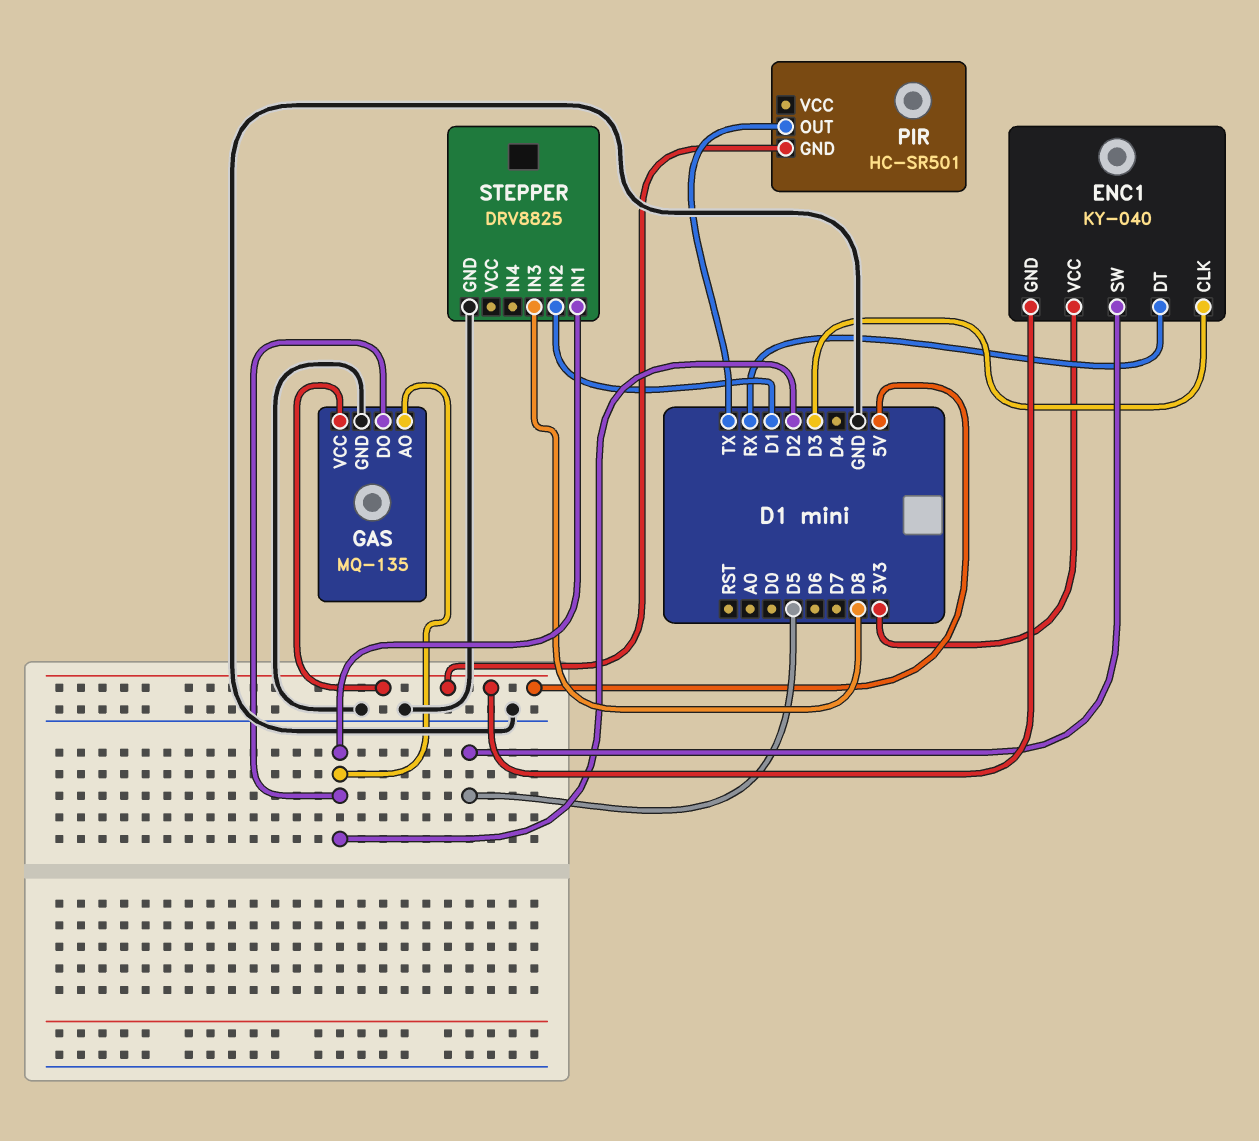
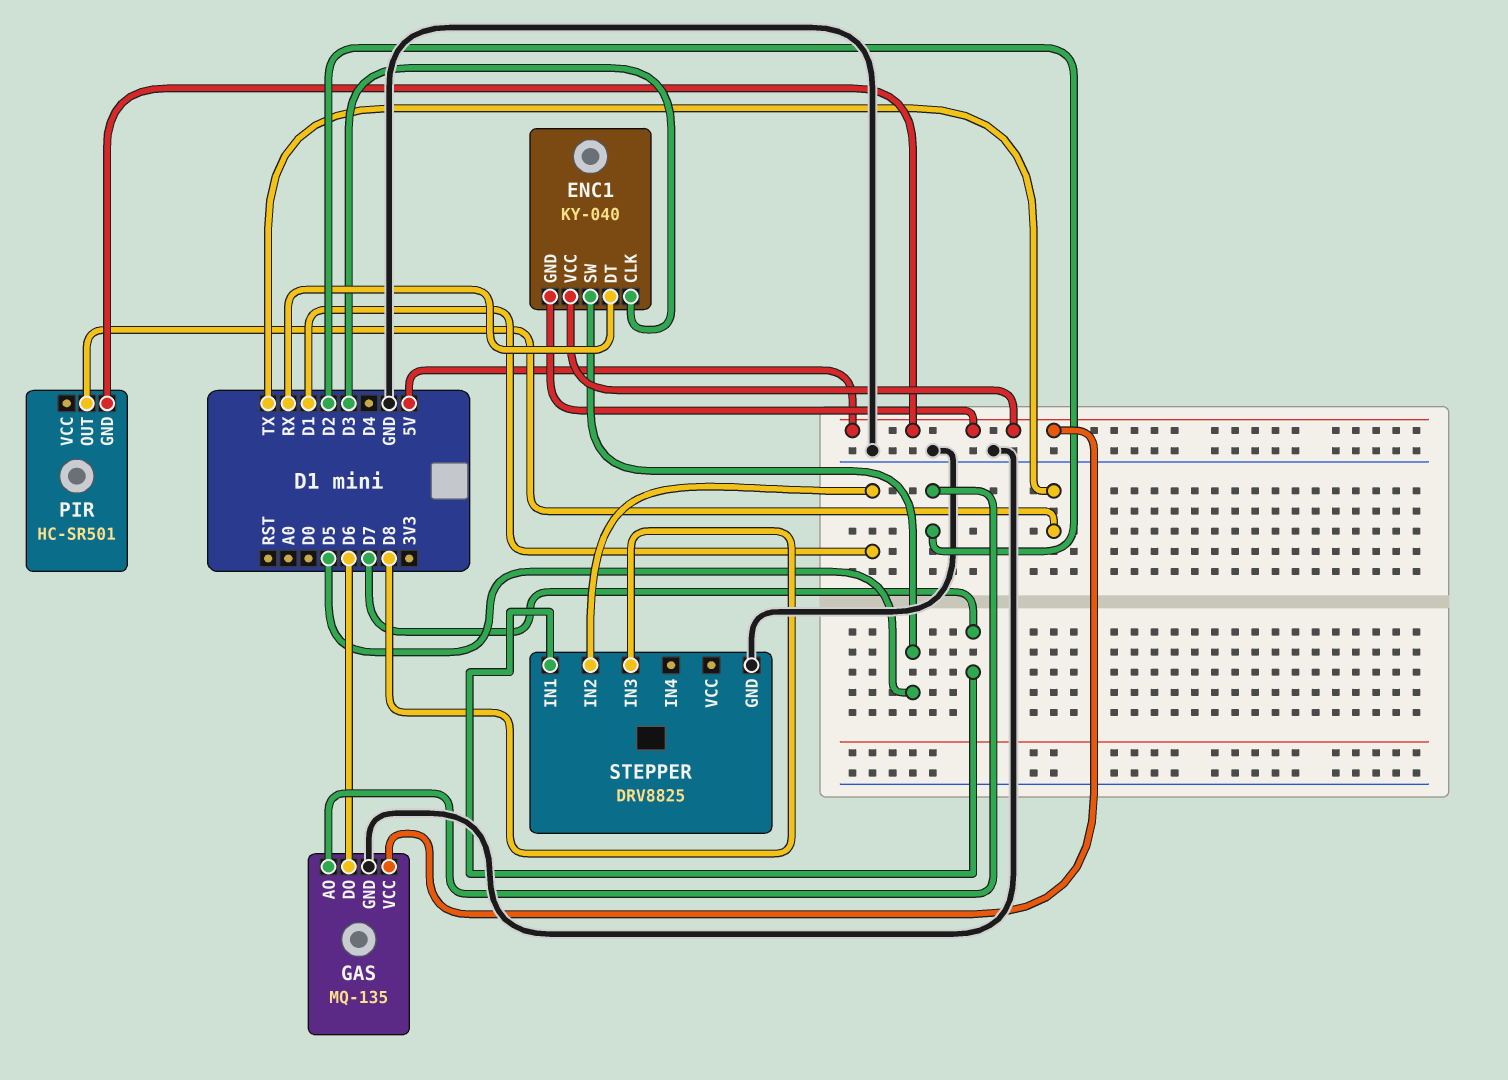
ENC1 pin VCC: 3V3 -> 5V
GAS pin DO: D2 -> D6
STEPPER pin IN1: D2 -> D7

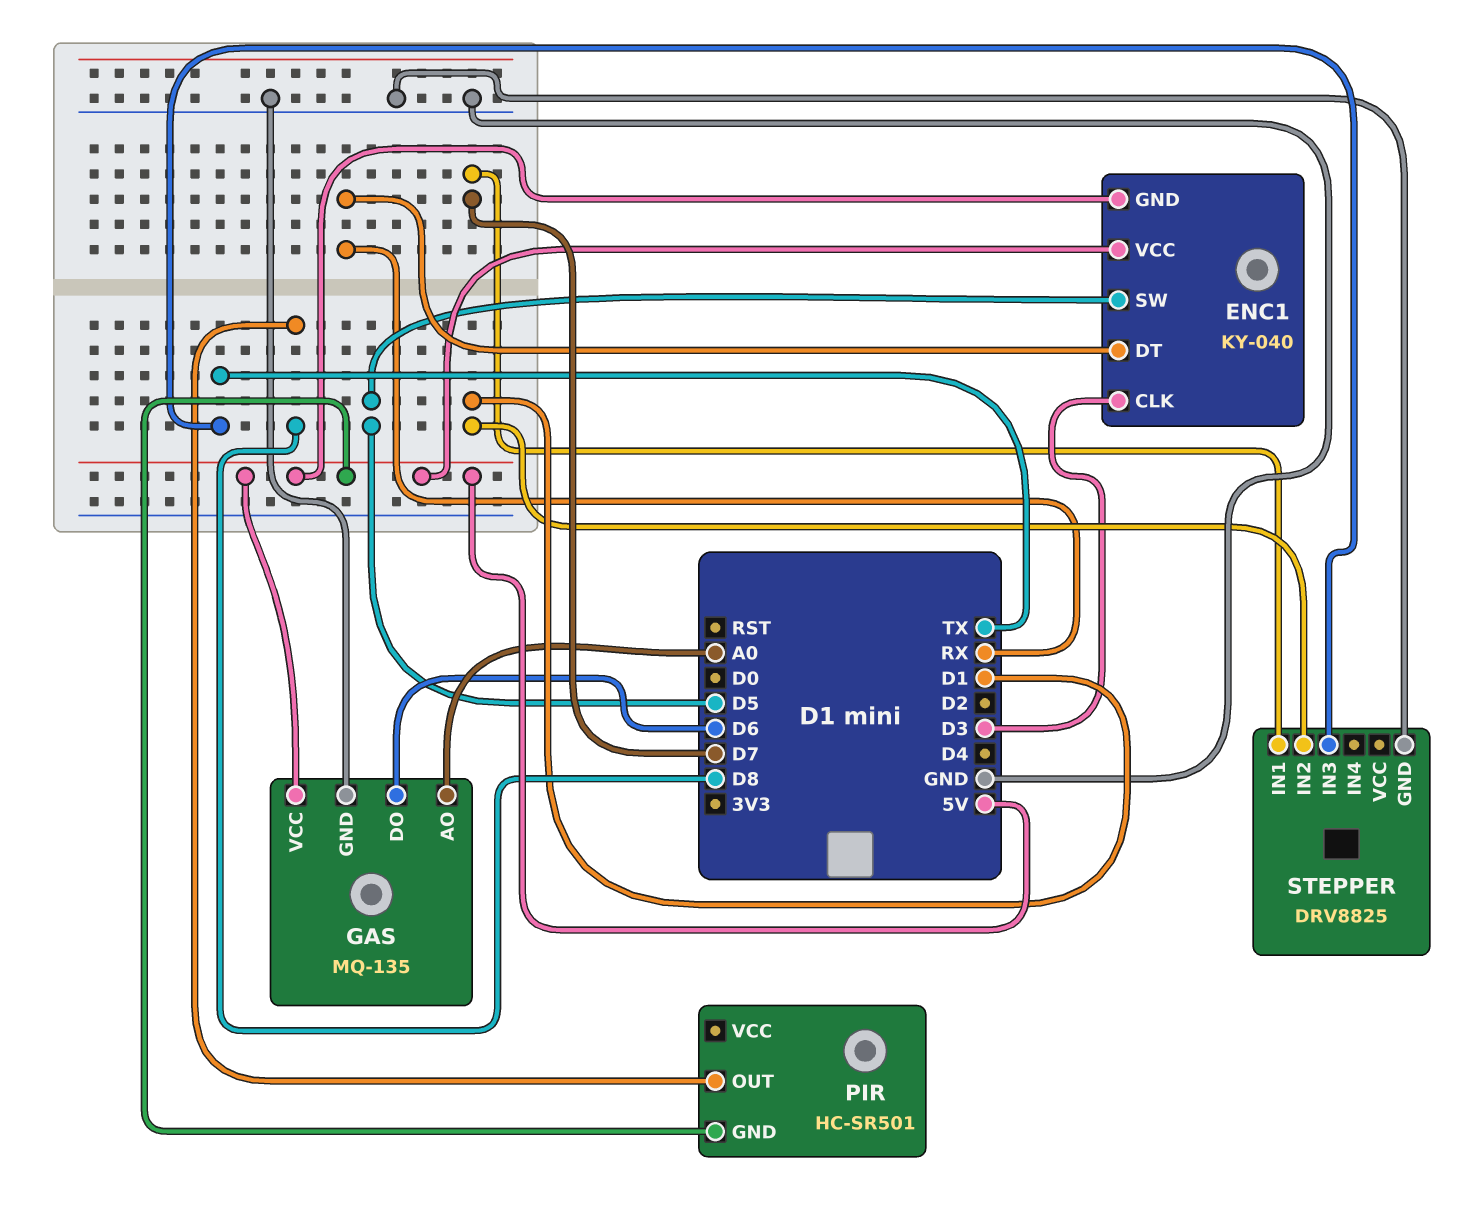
GAS pin AO: D2 -> A0
PIR pin OUT: TX -> D8
STEPPER pin IN3: D8 -> TX

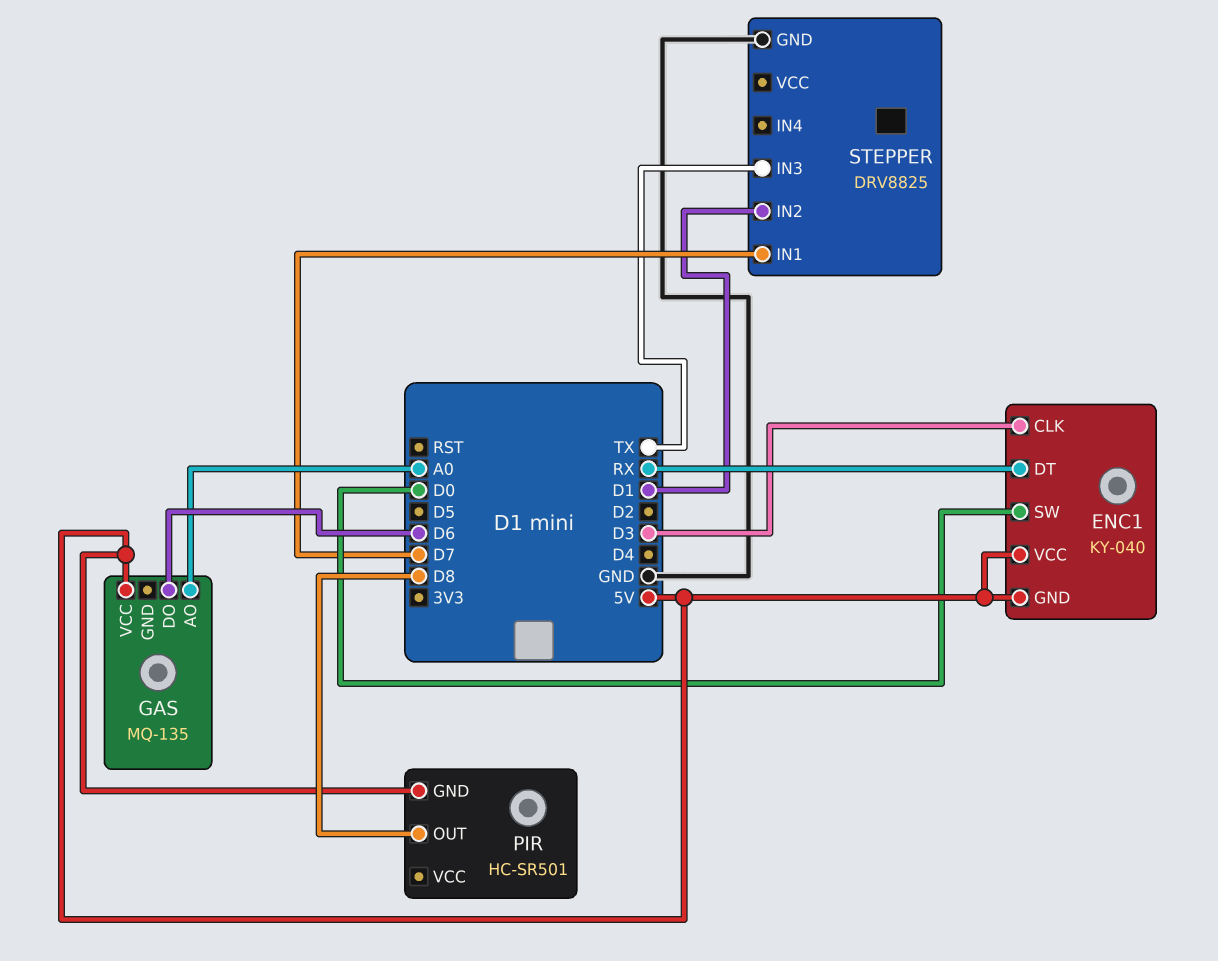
ENC1 pin SW: D5 -> D0
GAS pin GND: GND -> none

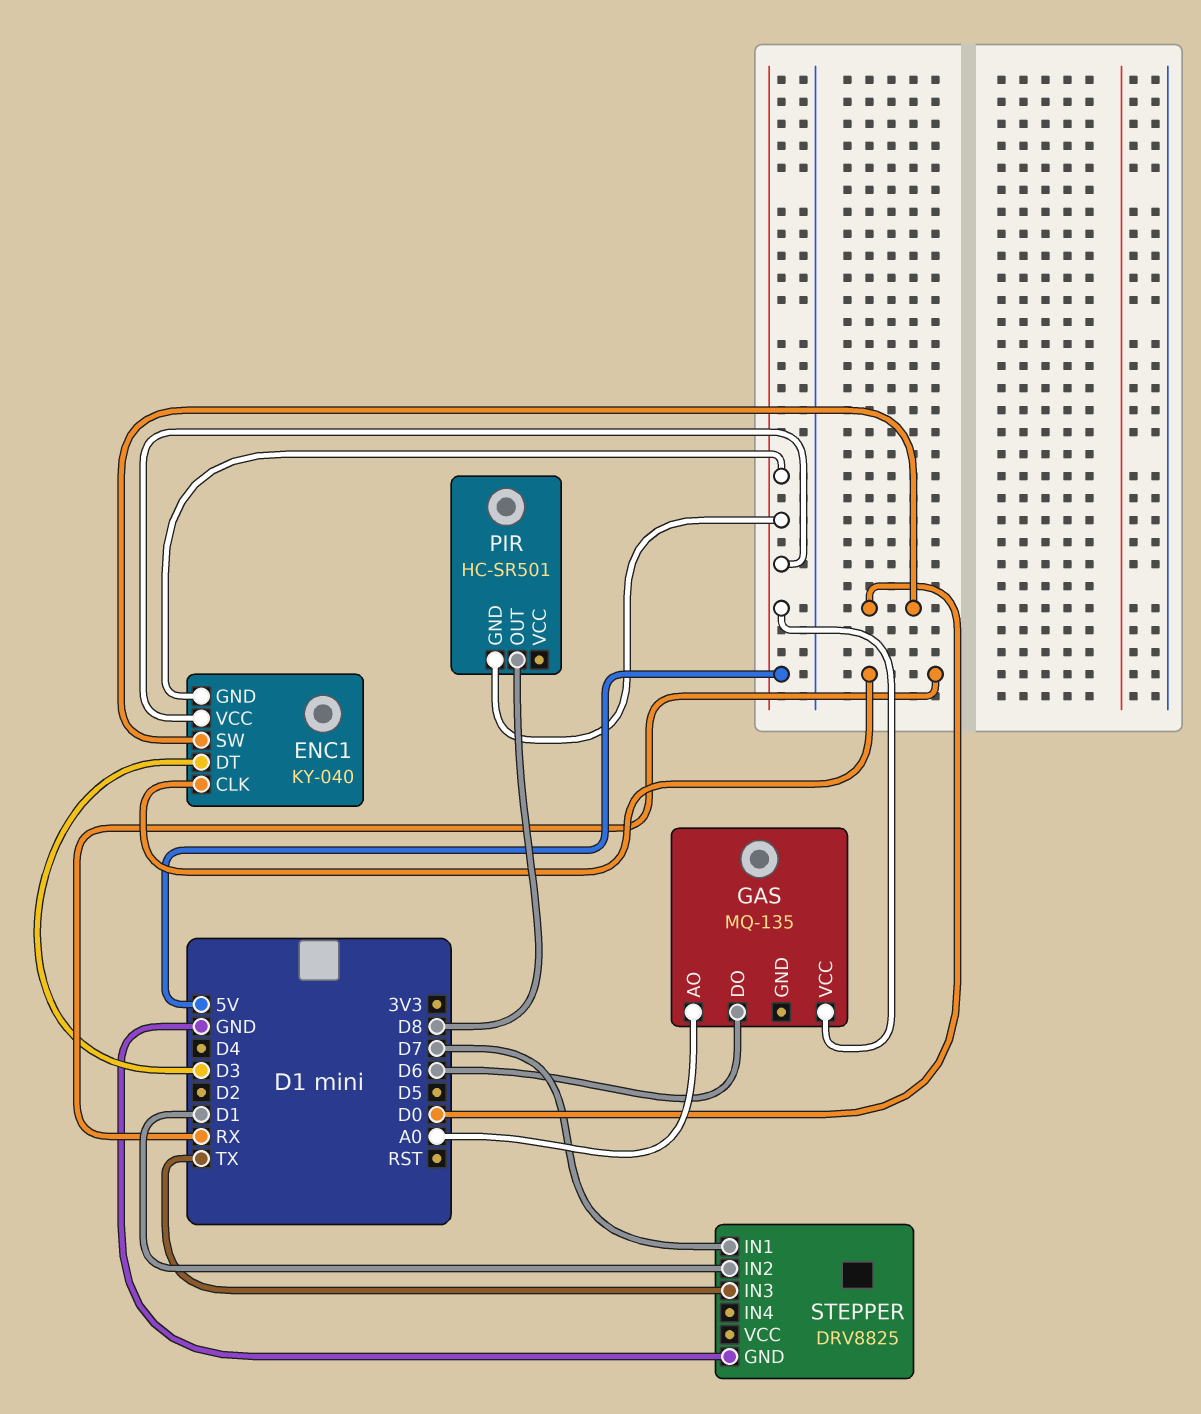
ENC1 pin CLK: D3 -> RX
ENC1 pin DT: RX -> D3

